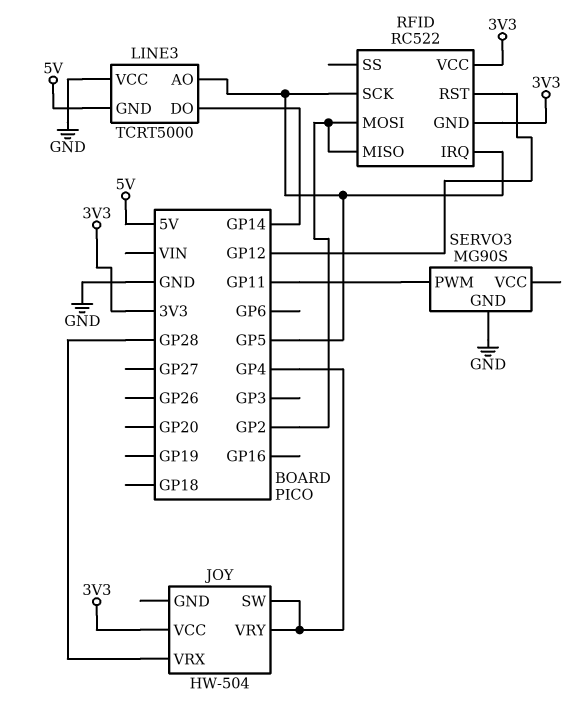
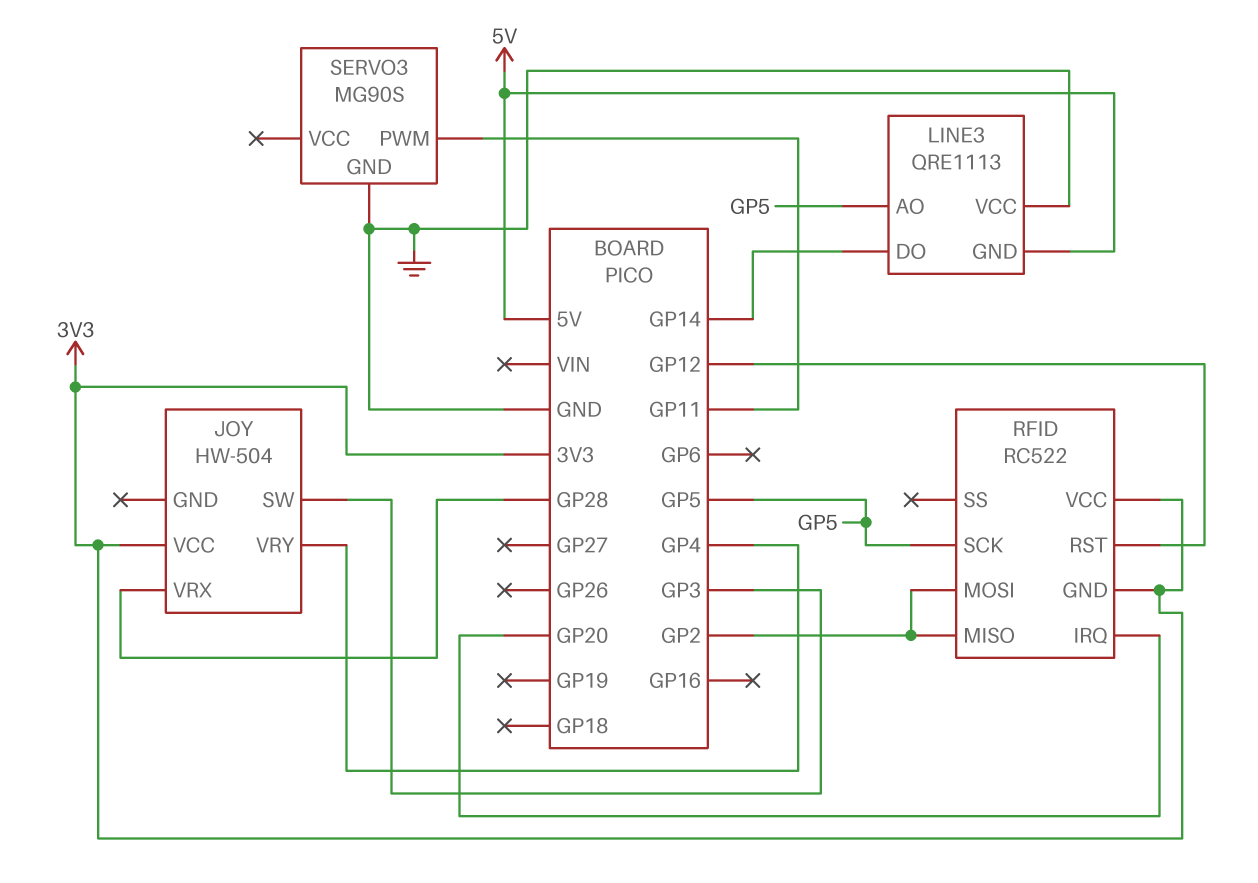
JOY pin SW: GP4 -> GP3
LINE3: TCRT5000 -> QRE1113
RFID pin IRQ: GP5 -> GP20

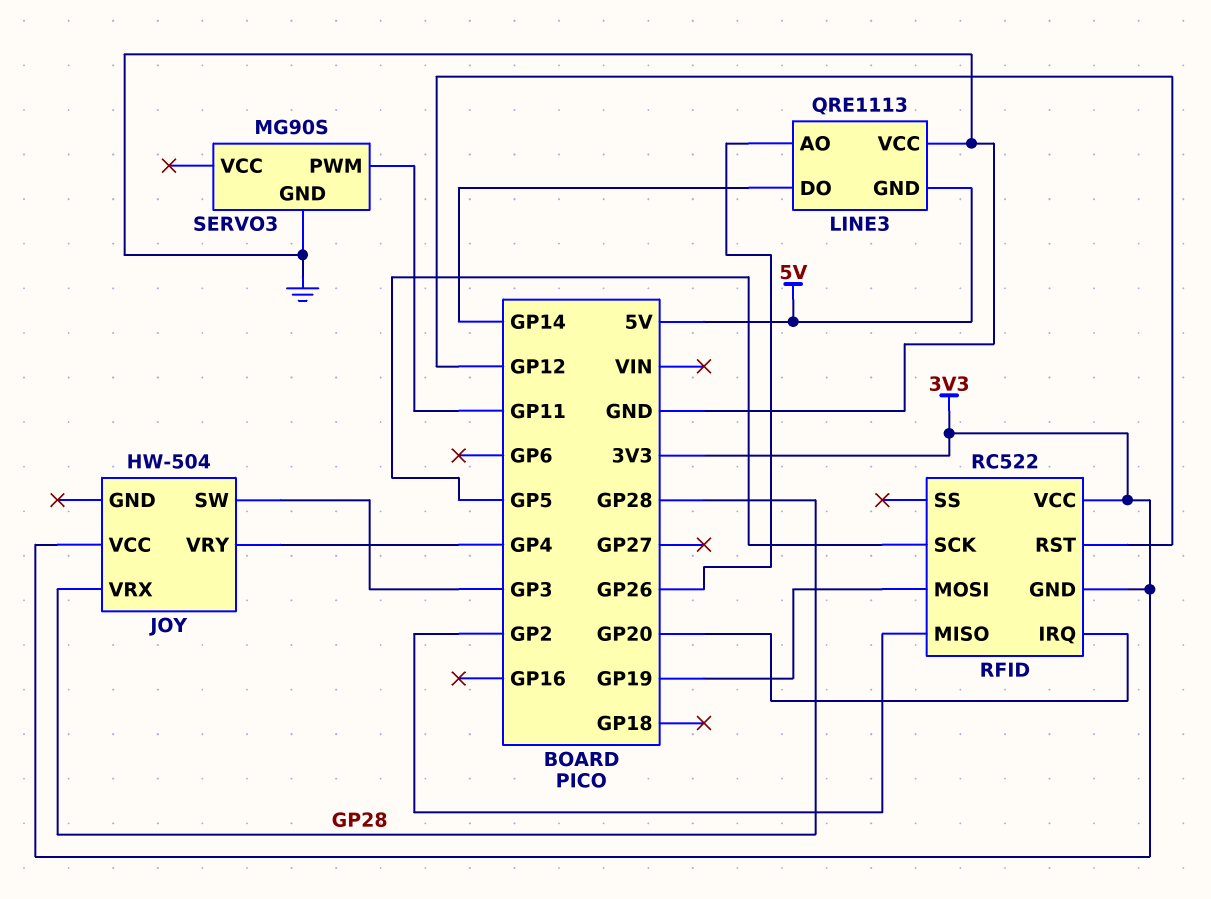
LINE3 pin AO: GP5 -> GP26
RFID pin MOSI: GP2 -> GP19

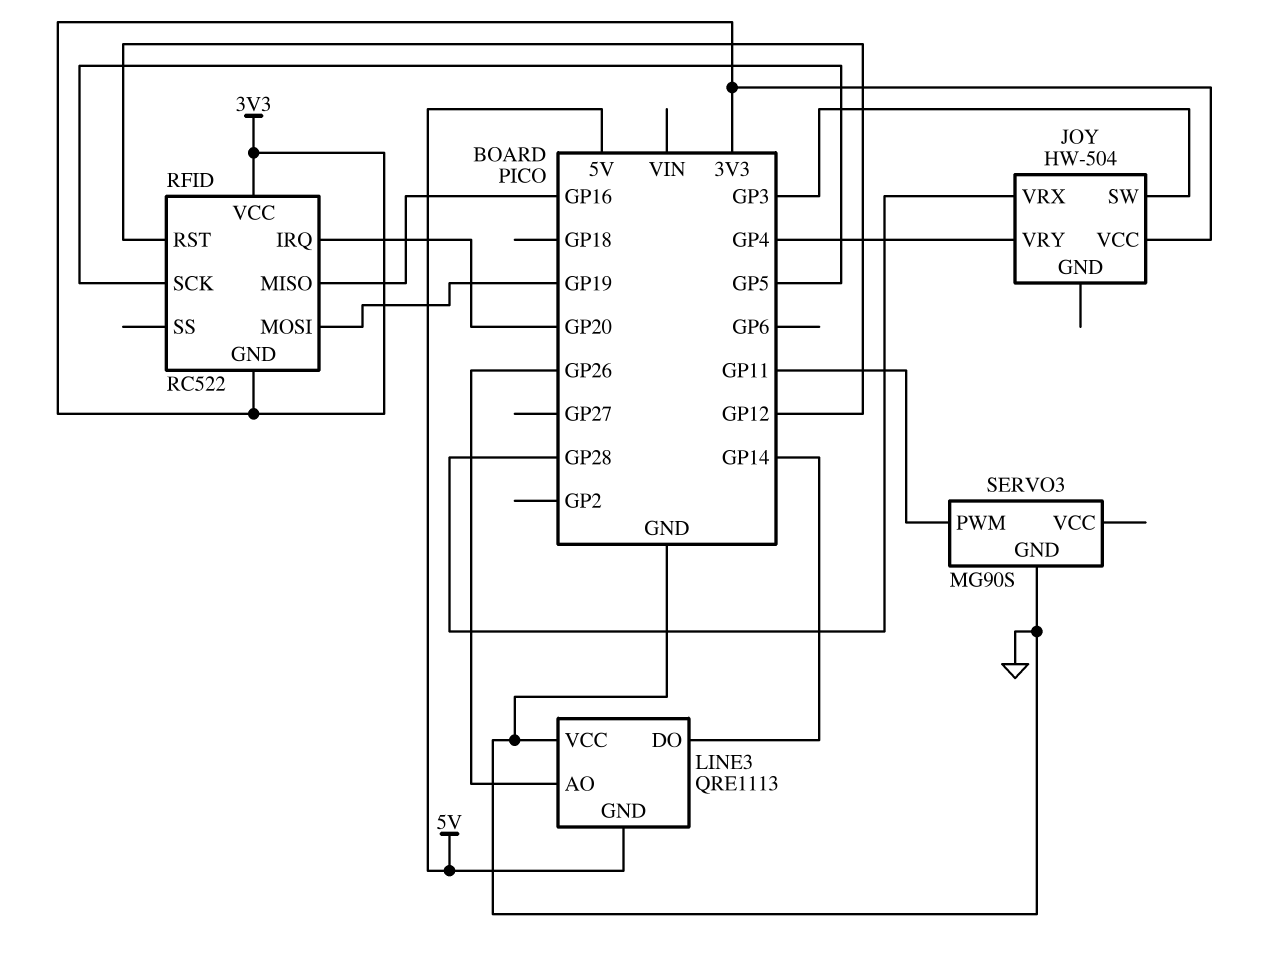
RFID pin MISO: GP2 -> GP16

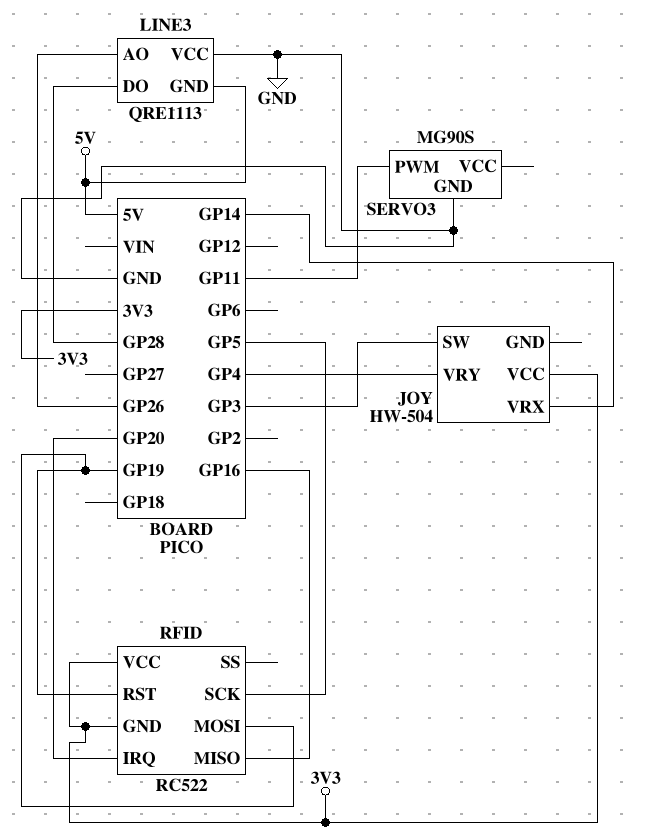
JOY pin VRX: GP28 -> GP14
LINE3 pin DO: GP14 -> GP28
RFID pin RST: GP12 -> GP19

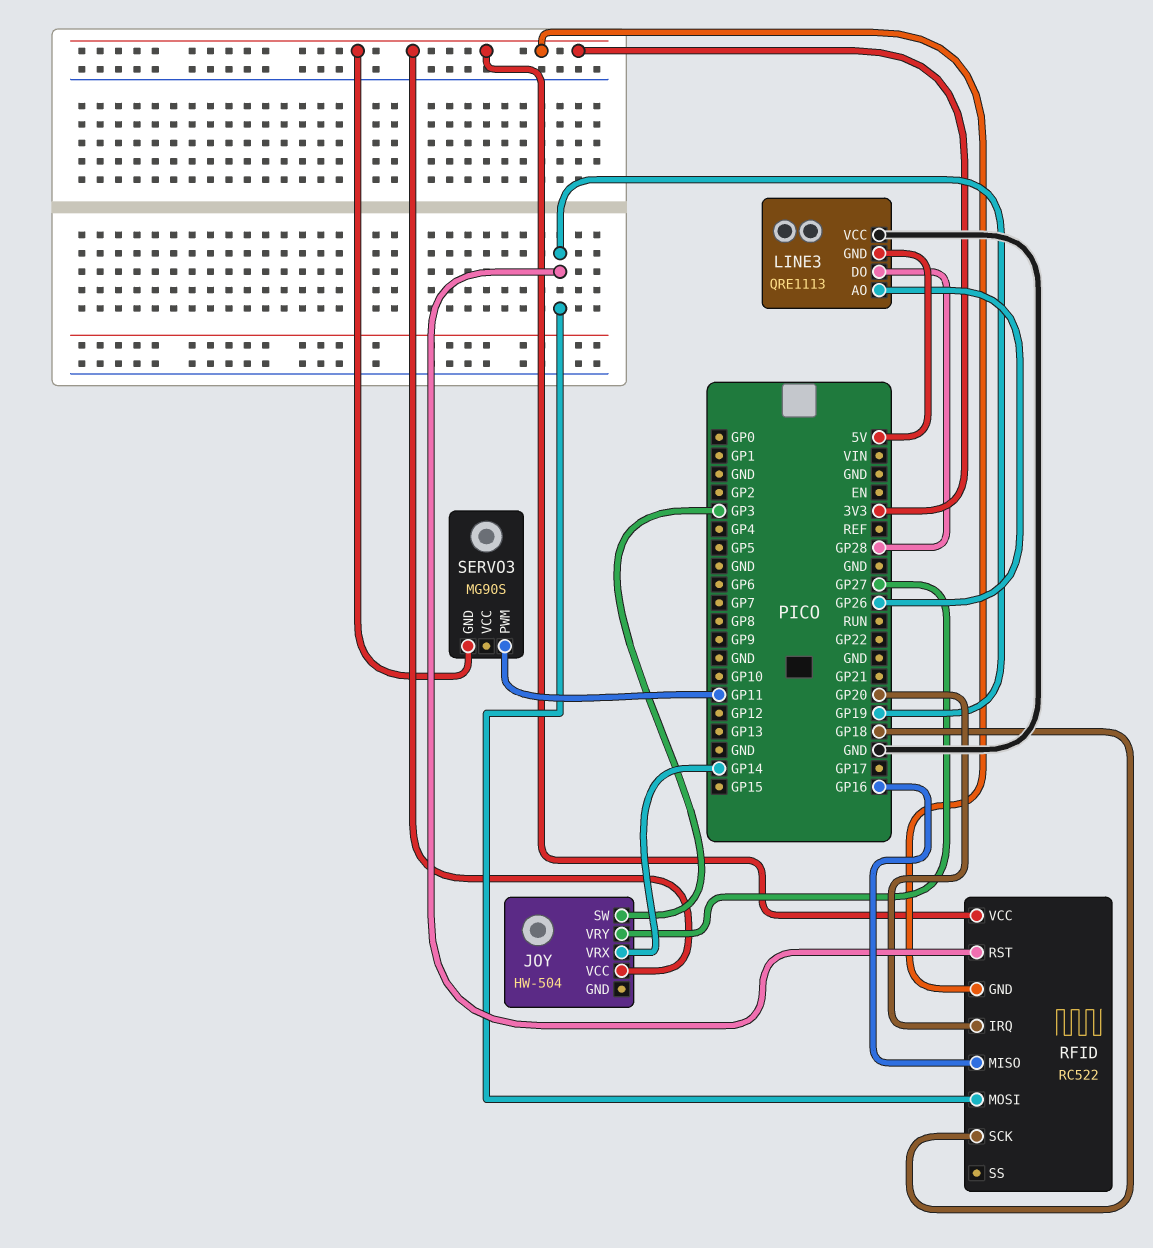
JOY pin VRY: GP4 -> GP27
RFID pin SCK: GP5 -> GP18
SERVO3 pin GND: GND -> 3V3

